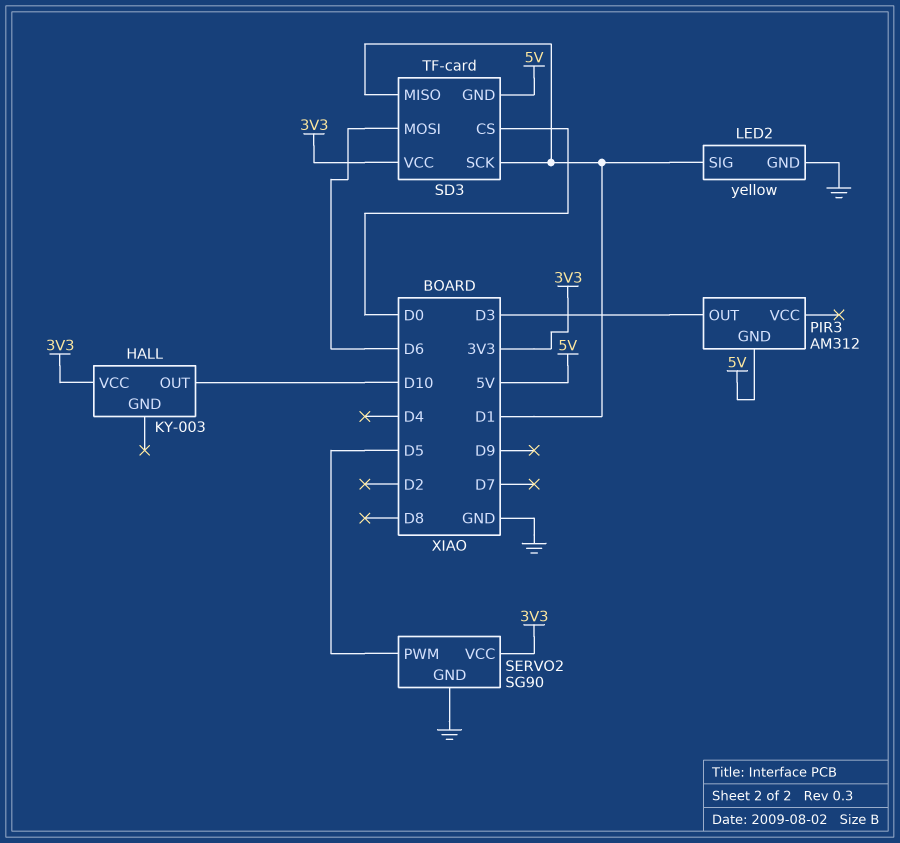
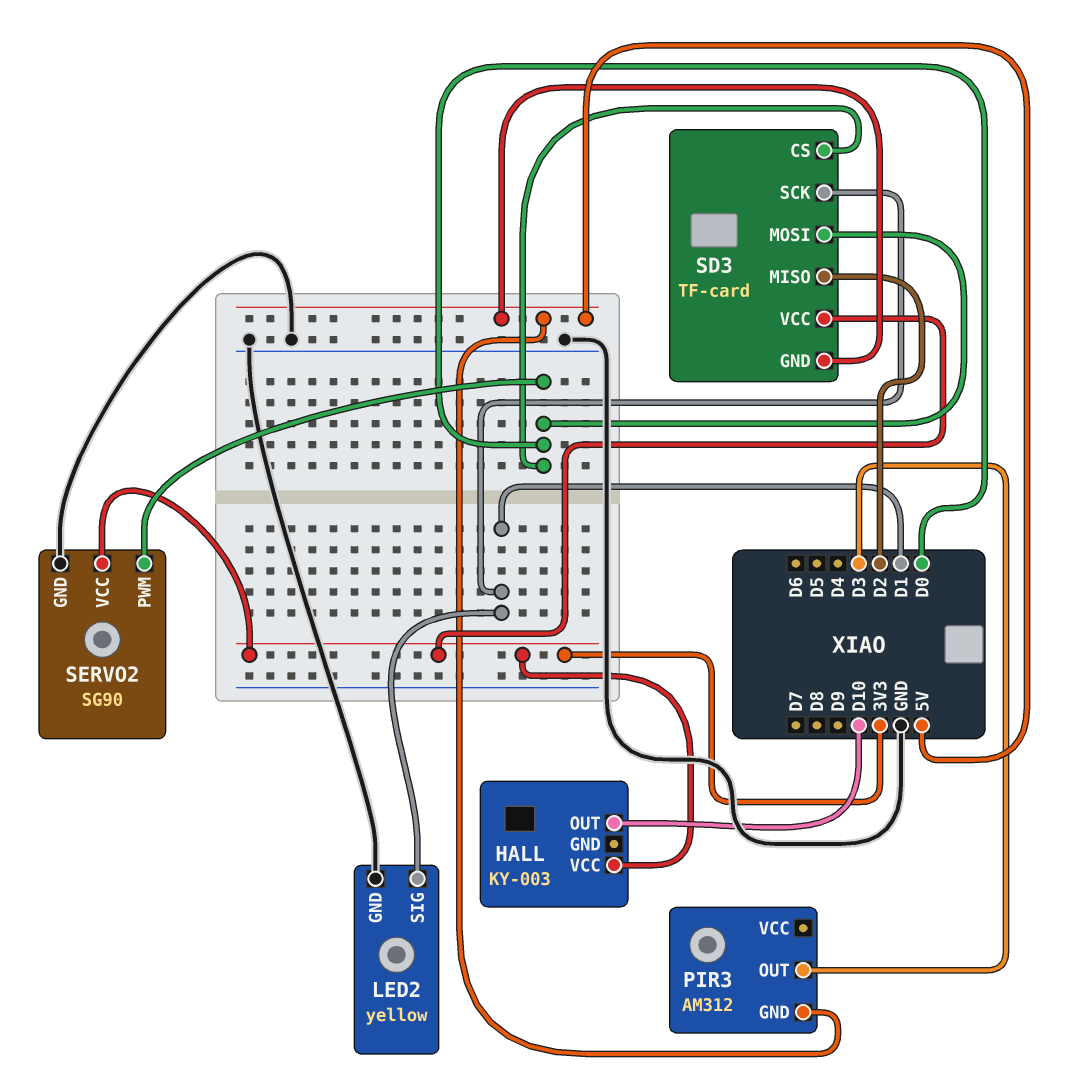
SD3 pin MISO: D1 -> D2
SD3 pin MOSI: D6 -> D0
SERVO2 pin PWM: D5 -> D0

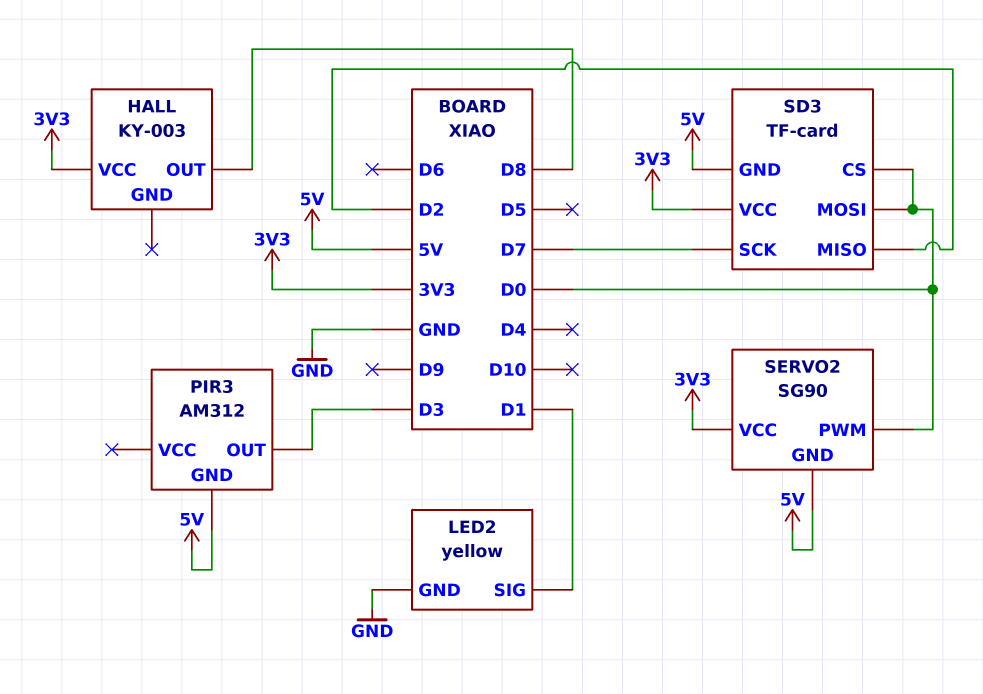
HALL pin OUT: D10 -> D8
SD3 pin SCK: D1 -> D7
SERVO2 pin GND: GND -> 5V

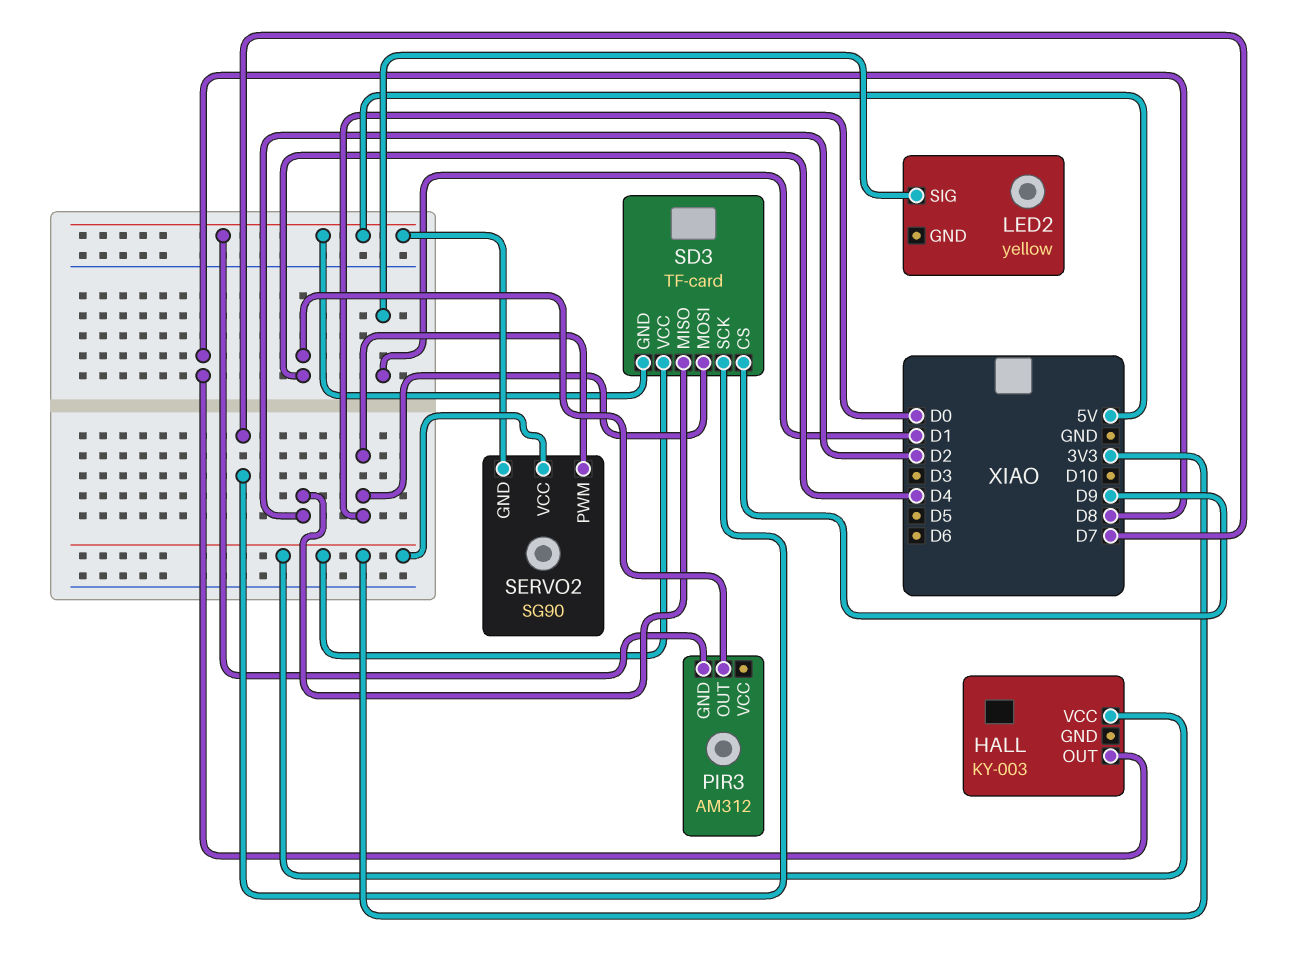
LED2 pin GND: GND -> none
PIR3 pin OUT: D3 -> D4
SD3 pin CS: D0 -> D9

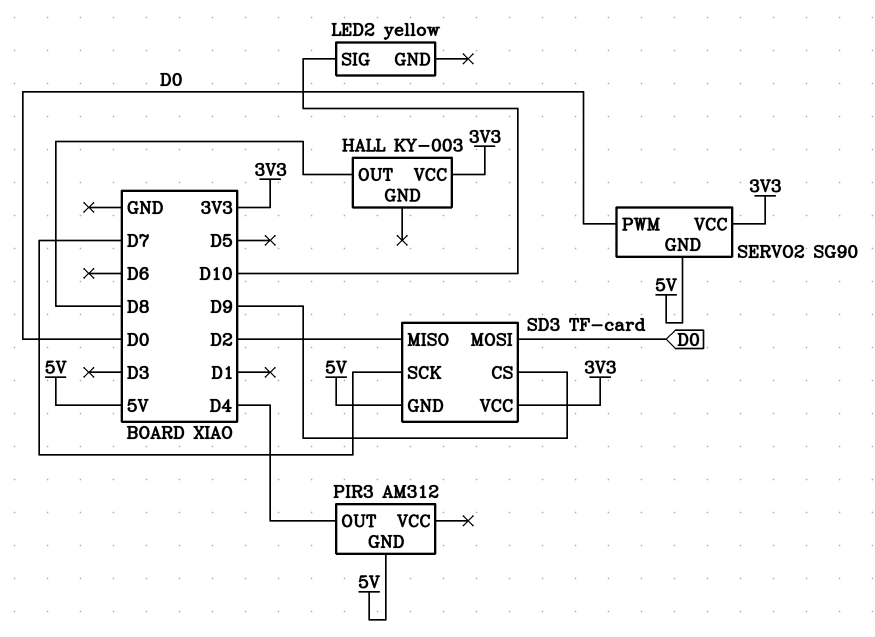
LED2 pin SIG: D1 -> D10

